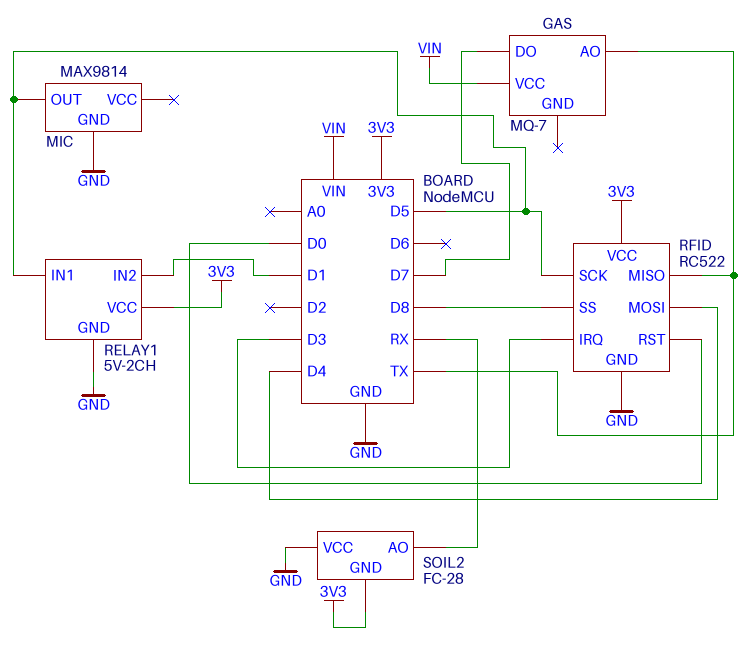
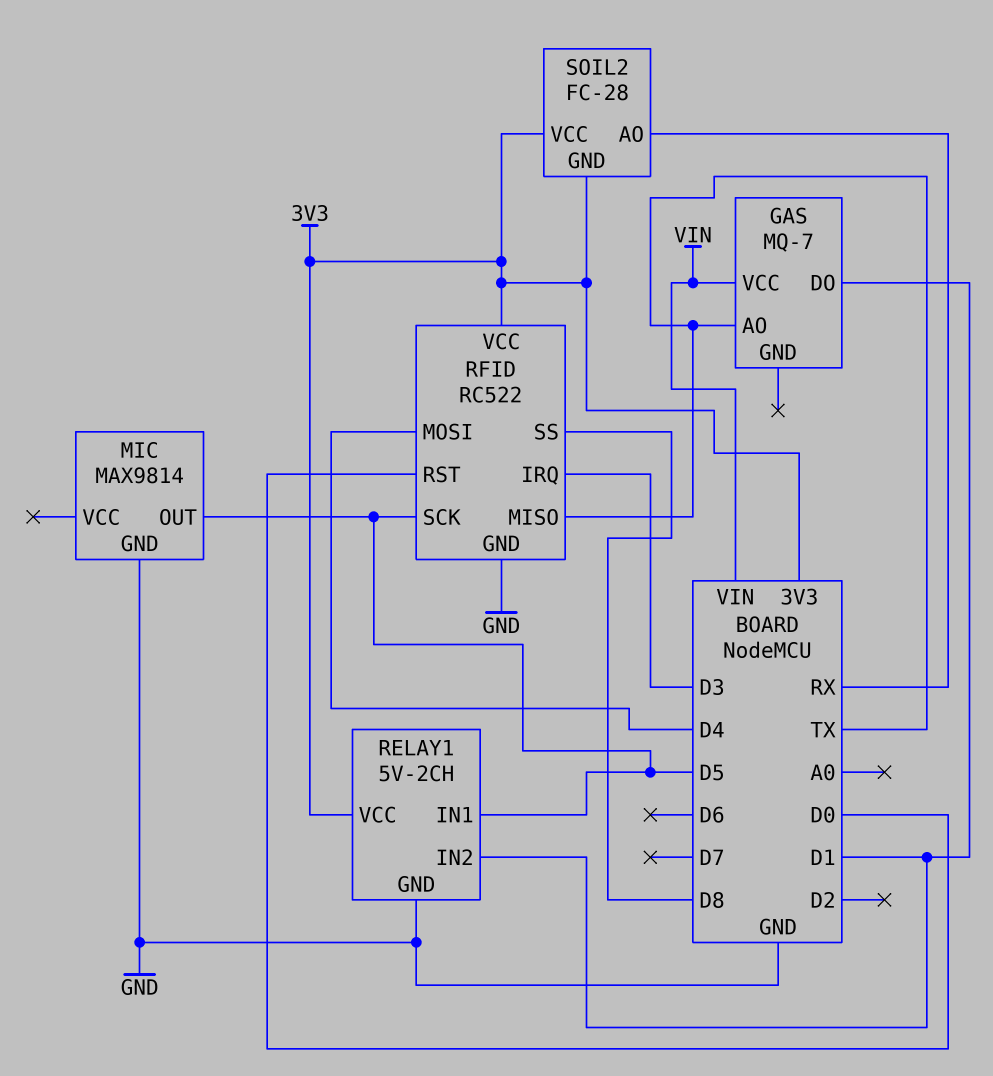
GAS pin DO: D7 -> D1
SOIL2 pin VCC: GND -> 3V3

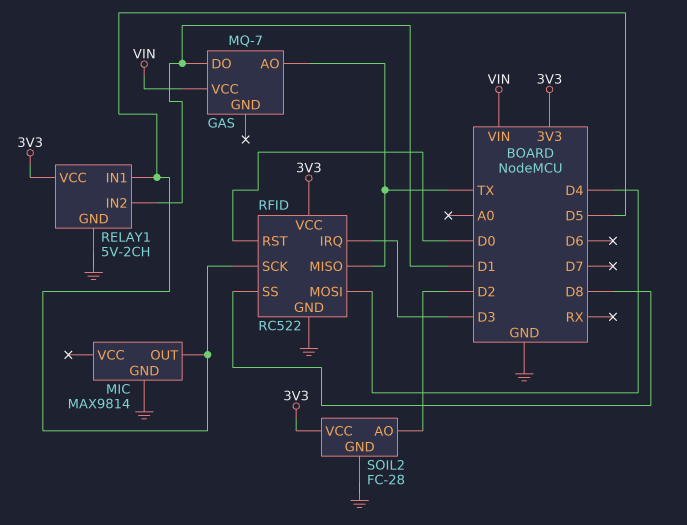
SOIL2 pin AO: RX -> D2
SOIL2 pin GND: 3V3 -> GND

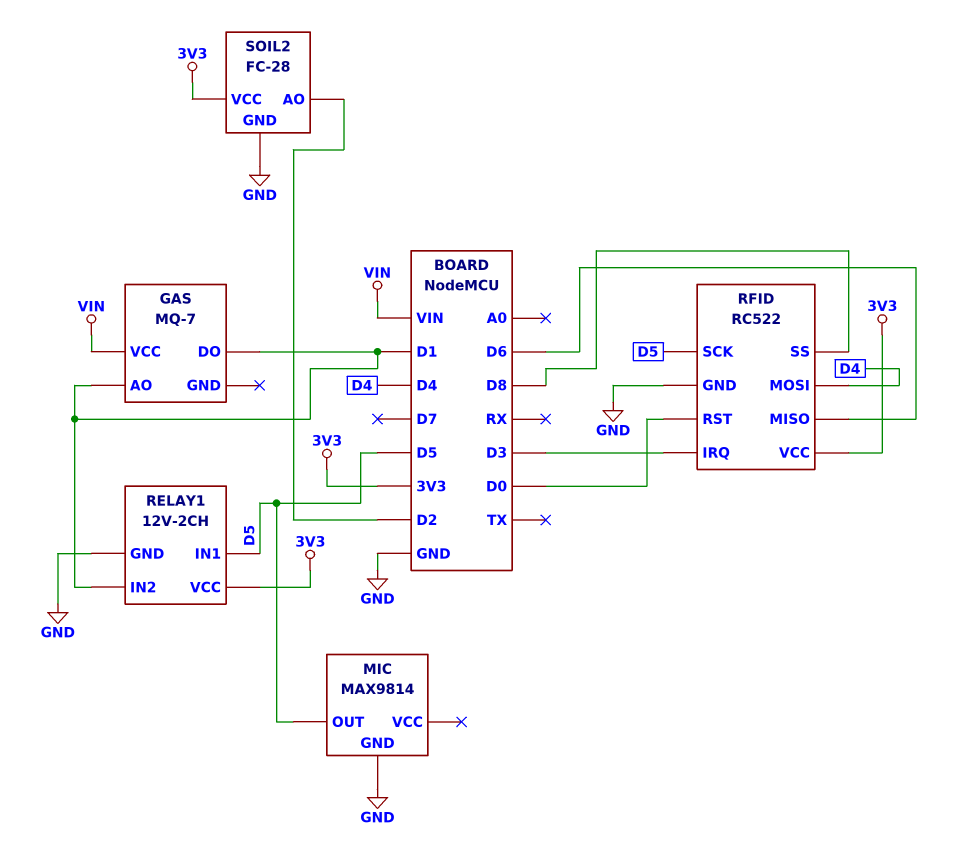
GAS pin AO: TX -> D1
RELAY1: 5V-2CH -> 12V-2CH
RFID pin MISO: TX -> D6

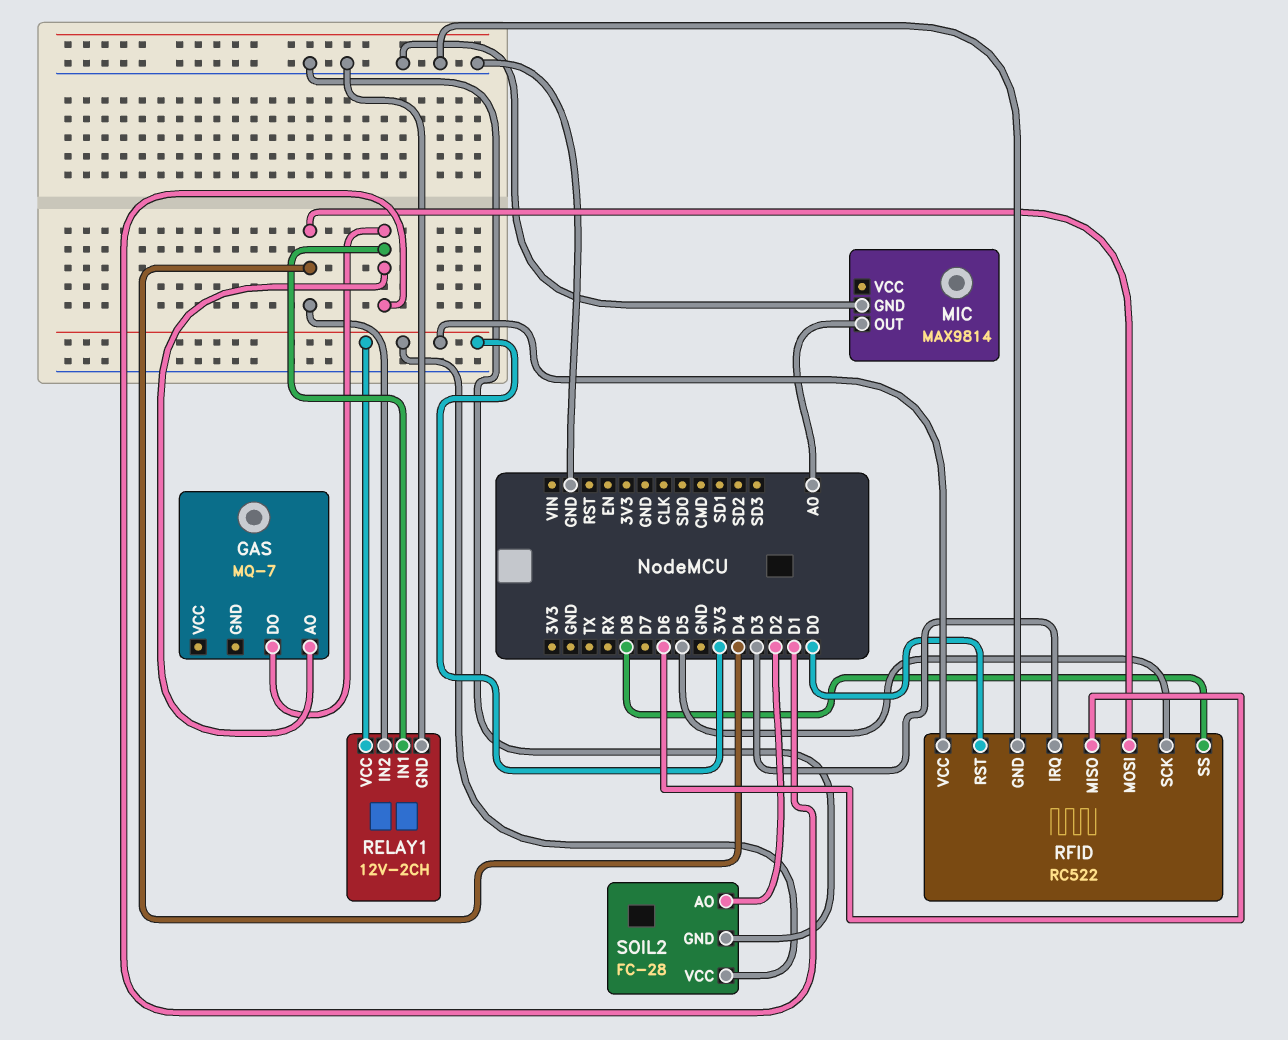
GAS pin VCC: VIN -> none
MIC pin OUT: D5 -> A0
RELAY1 pin IN1: D5 -> D1
RELAY1 pin IN2: D1 -> D4

